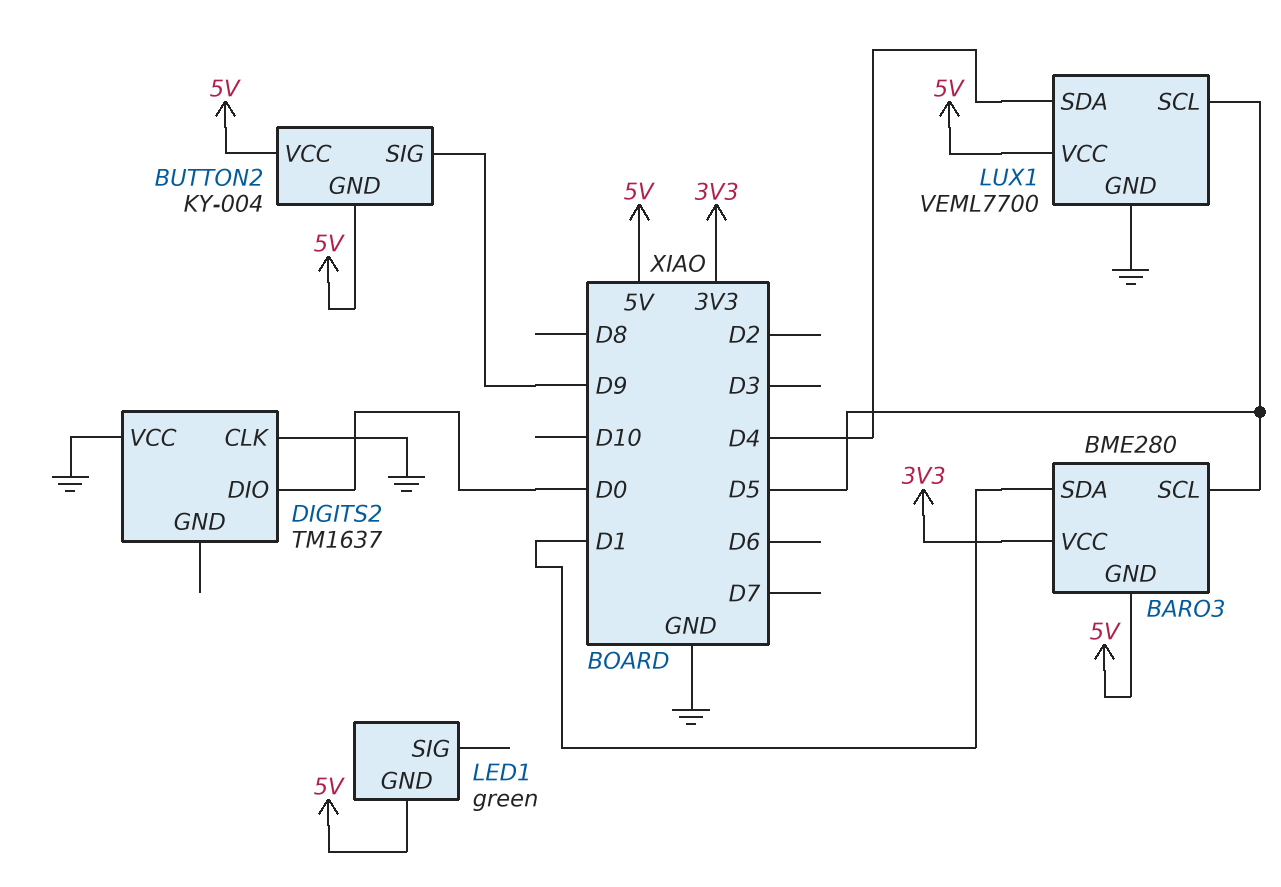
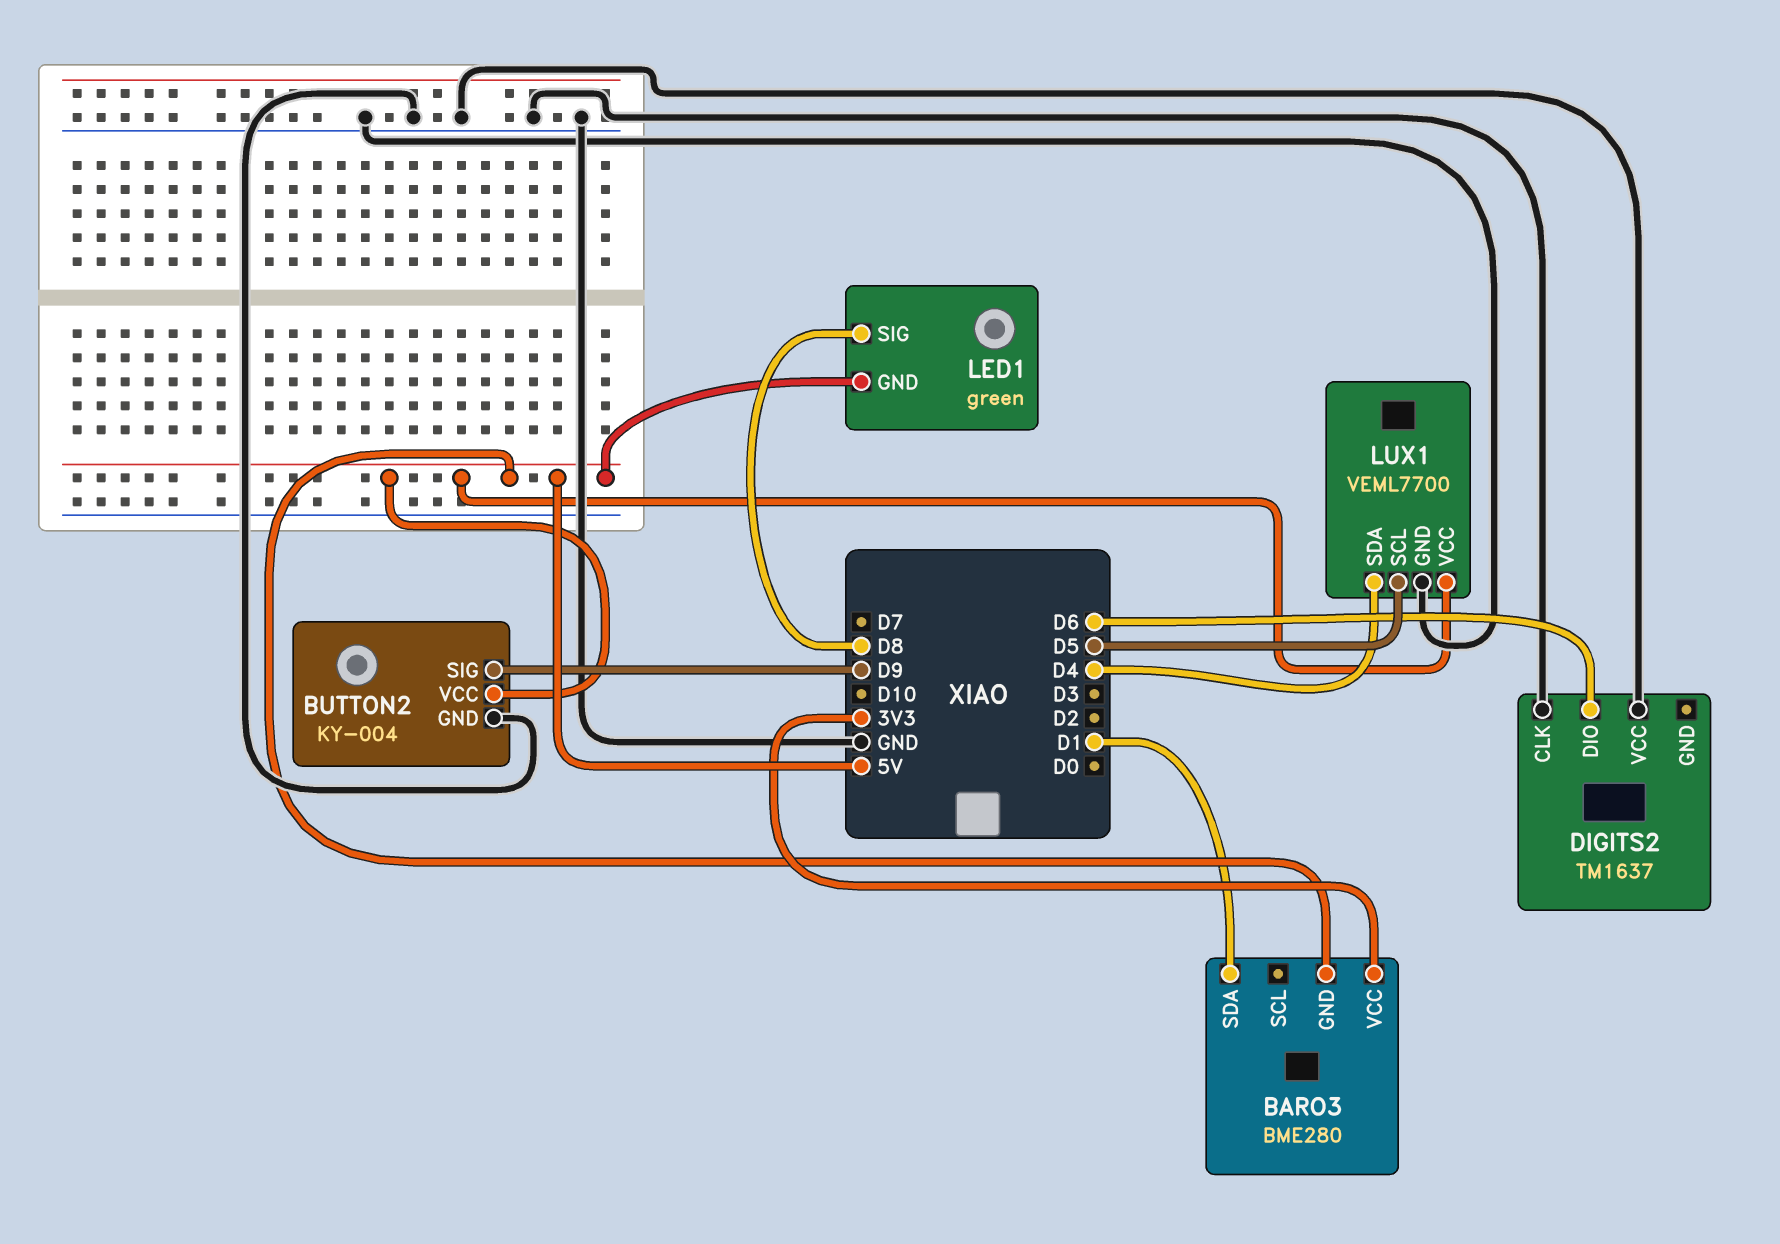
BARO3 pin SCL: D5 -> none
BUTTON2 pin GND: 5V -> GND
DIGITS2 pin DIO: D0 -> D6
LED1 pin SIG: none -> D8

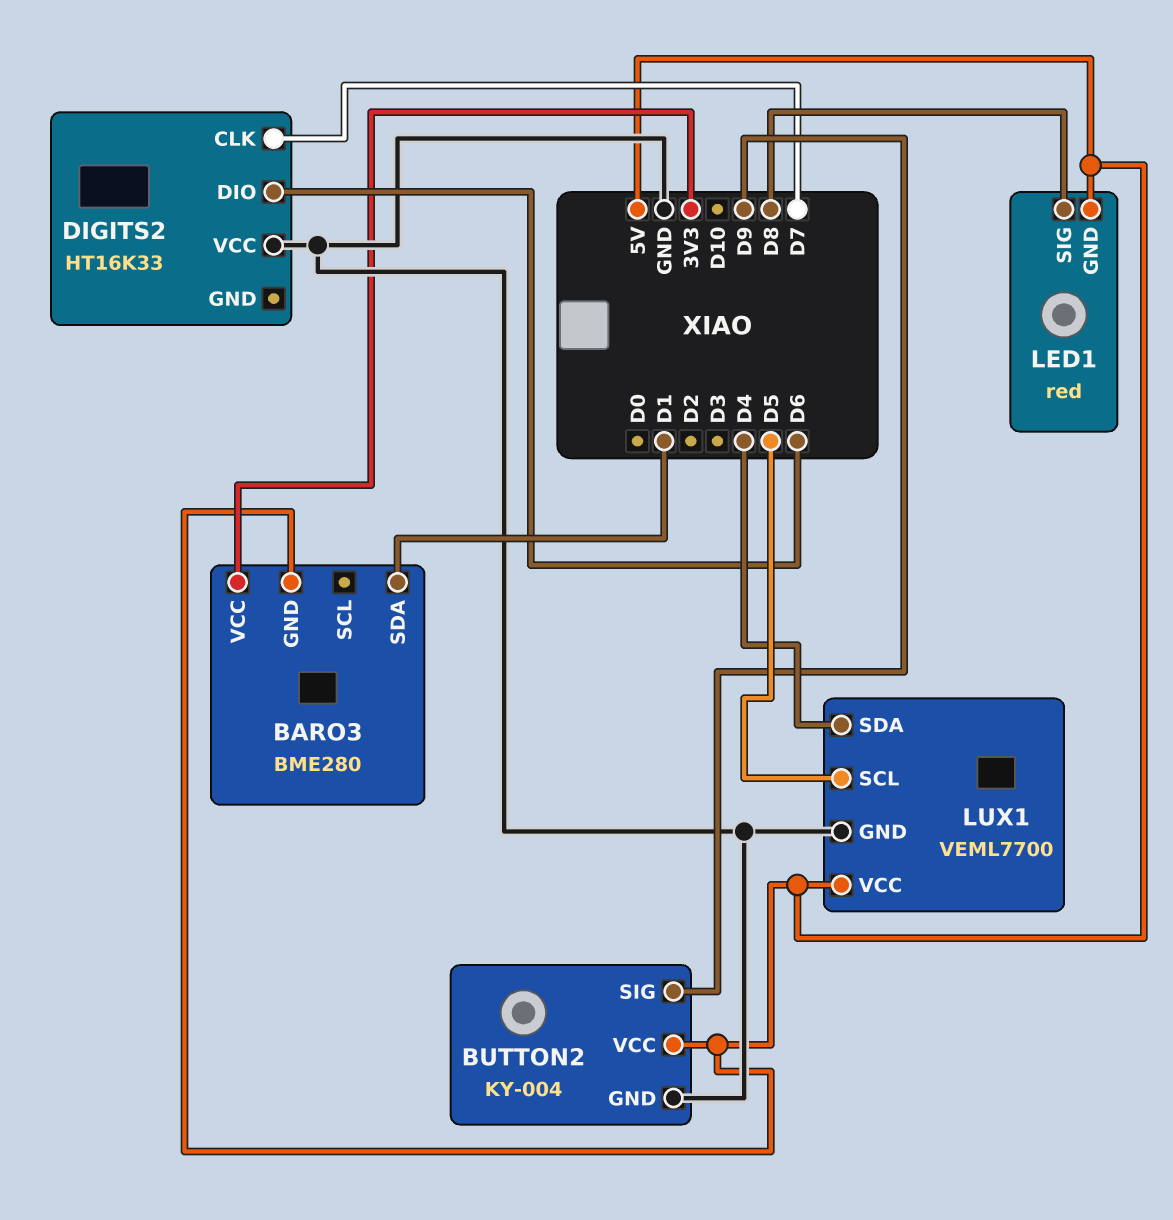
DIGITS2: TM1637 -> HT16K33
DIGITS2 pin CLK: GND -> D7
LED1: green -> red

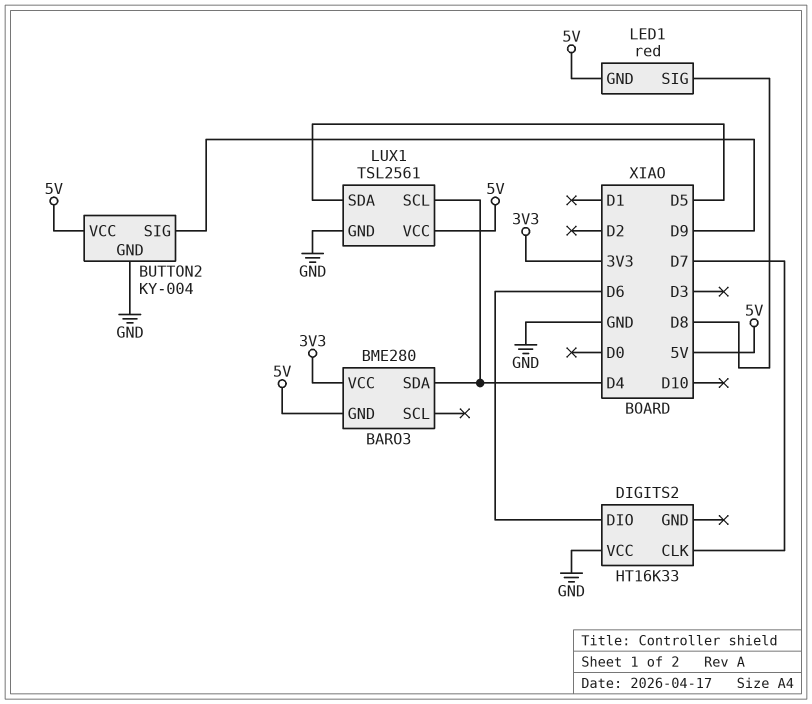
BARO3 pin SDA: D1 -> D4
LUX1: VEML7700 -> TSL2561
LUX1 pin SCL: D5 -> D4
LUX1 pin SDA: D4 -> D5

